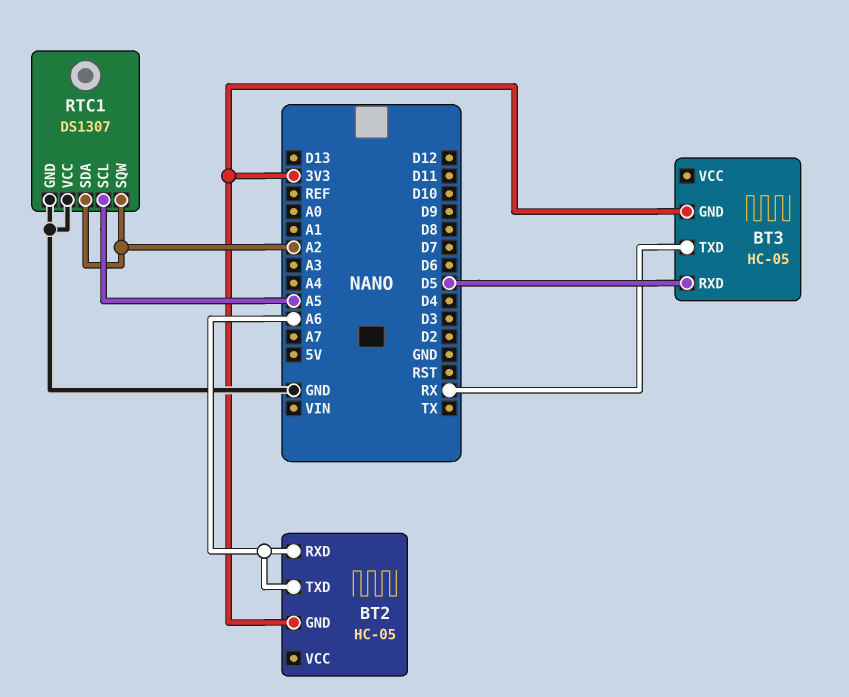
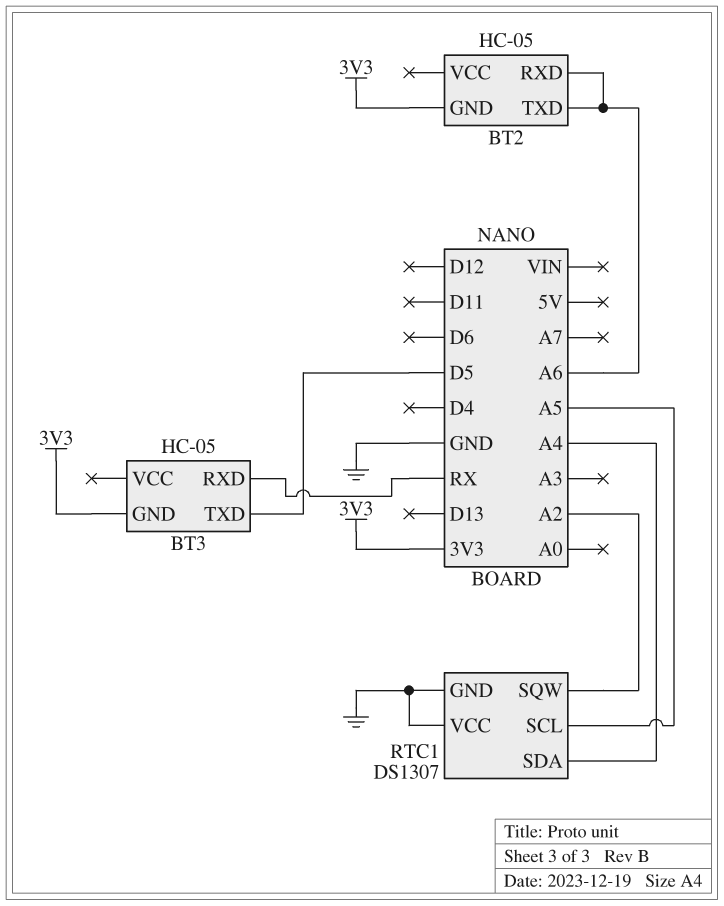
BT3 pin RXD: D5 -> RX
BT3 pin TXD: RX -> D5
RTC1 pin SDA: A2 -> A4

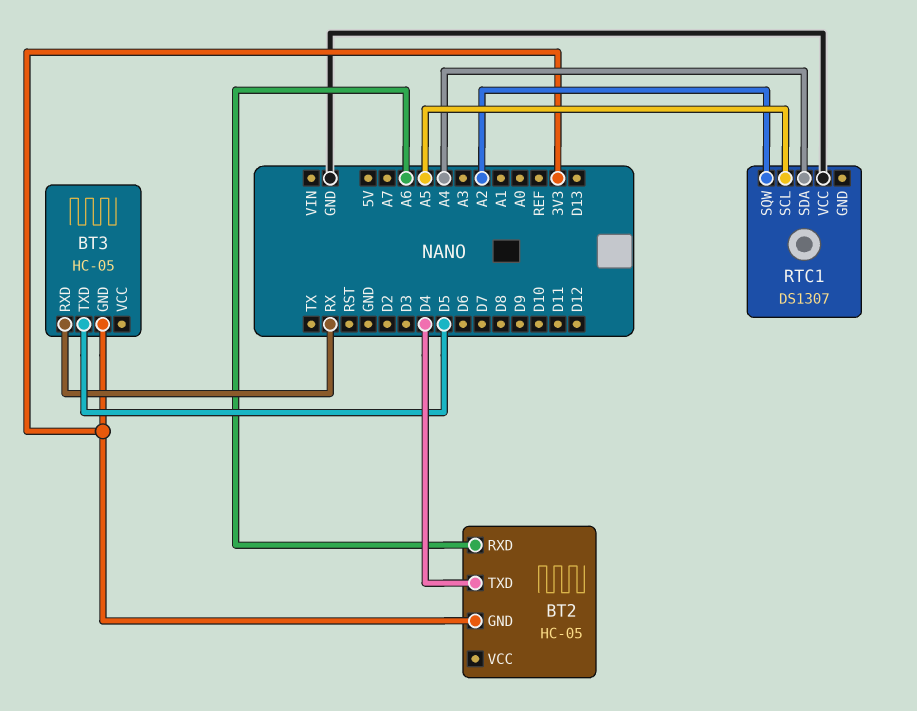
BT2 pin TXD: A6 -> D4
RTC1 pin GND: GND -> none

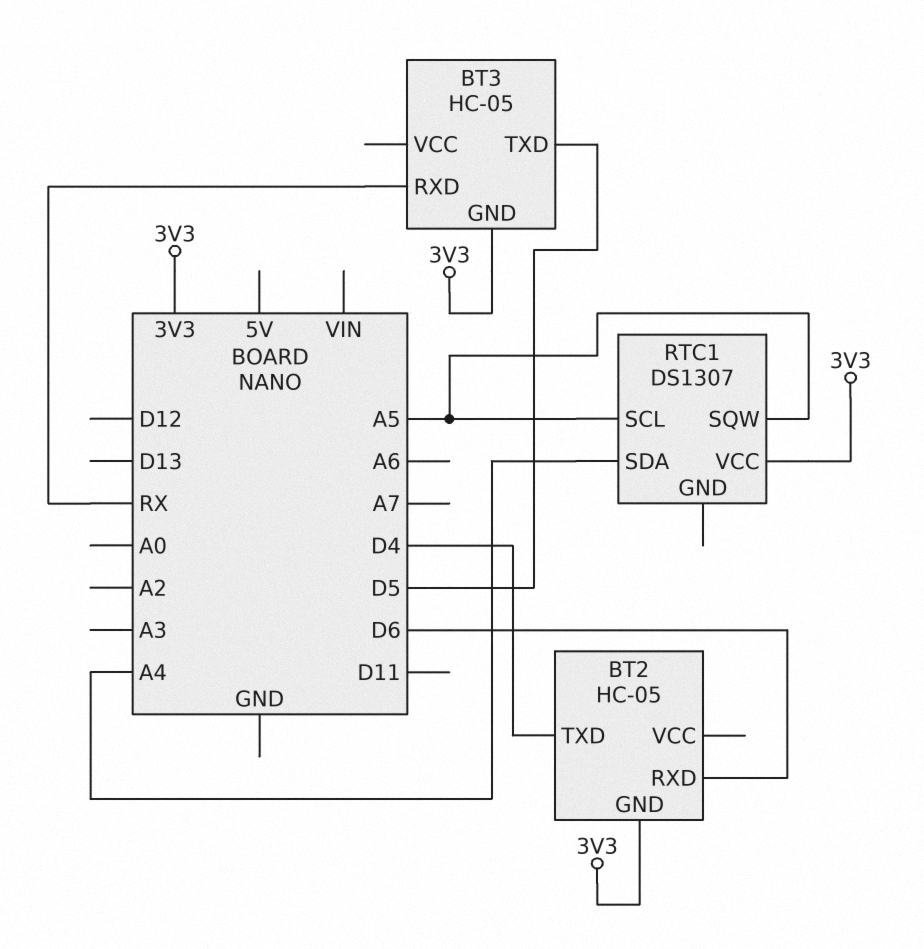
BT2 pin RXD: A6 -> D6
RTC1 pin SQW: A2 -> A5
RTC1 pin VCC: GND -> 3V3

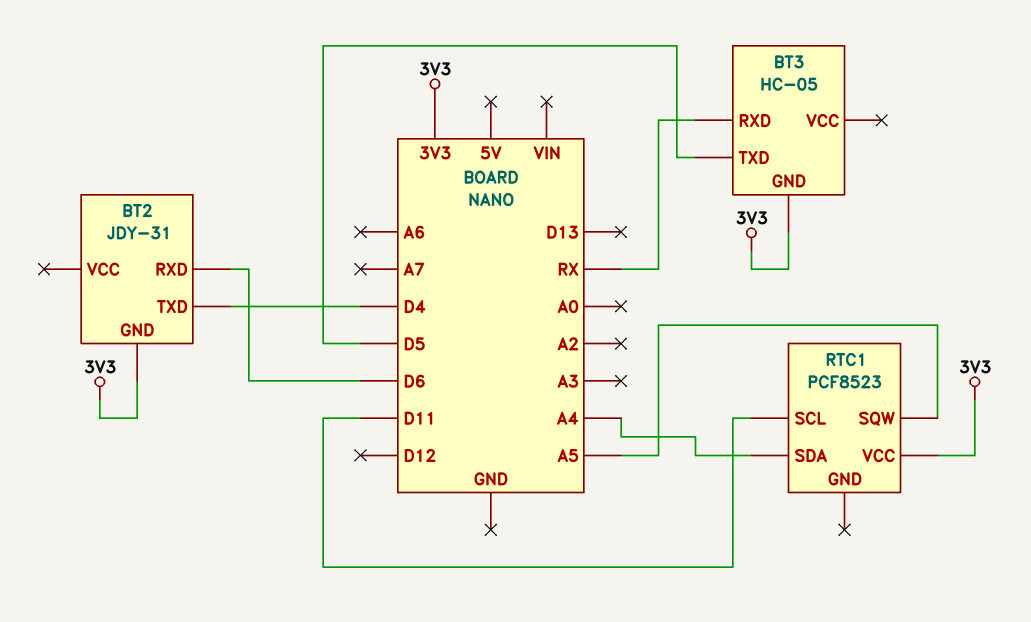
BT2: HC-05 -> JDY-31
RTC1: DS1307 -> PCF8523
RTC1 pin SCL: A5 -> D11

